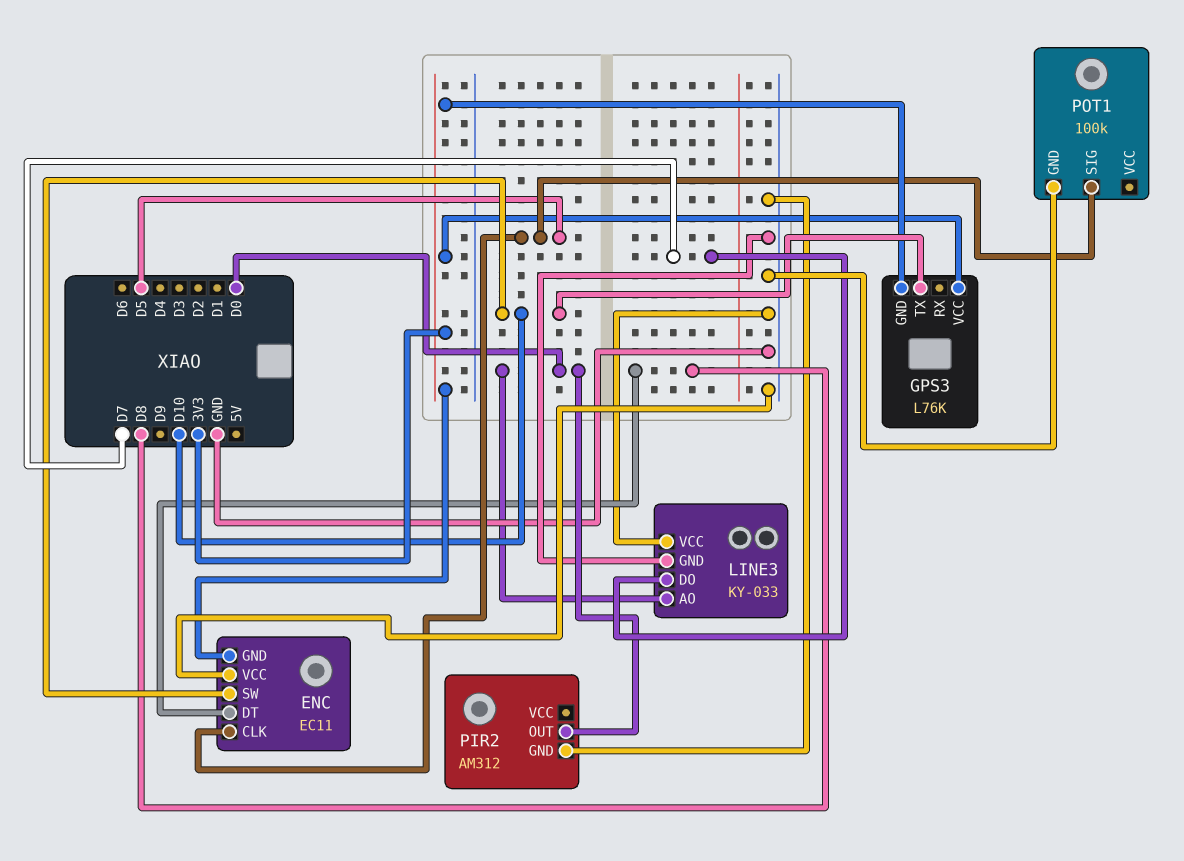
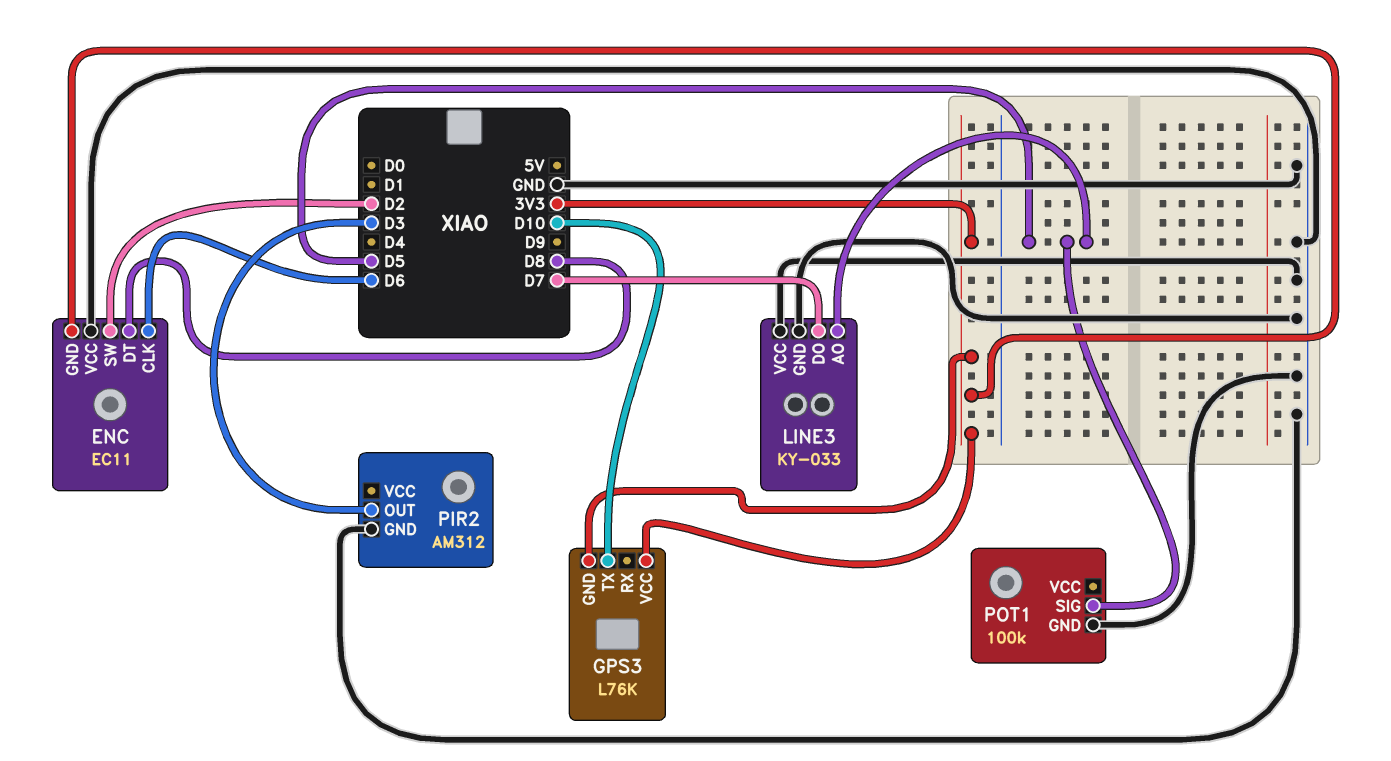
ENC pin CLK: D5 -> D6
ENC pin SW: D10 -> D2
LINE3 pin AO: D0 -> D5
PIR2 pin OUT: D0 -> D3

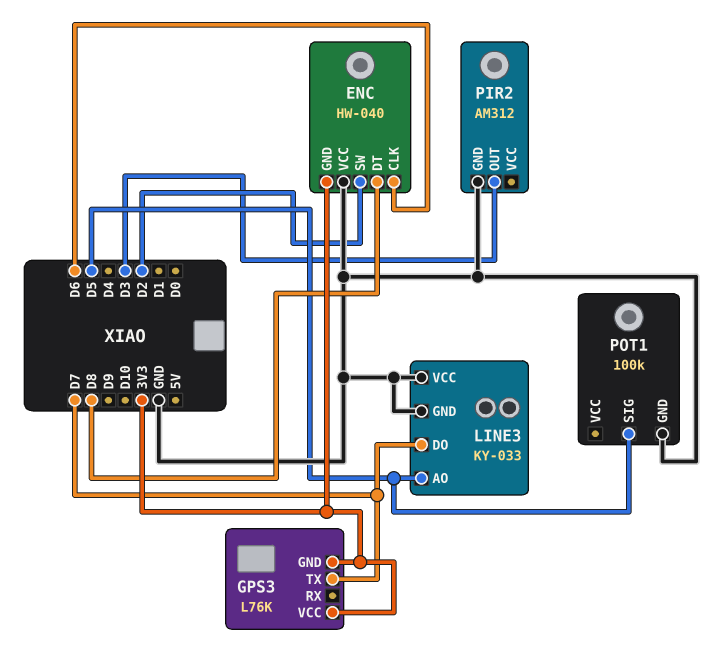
ENC: EC11 -> HW-040
GPS3 pin TX: D10 -> D7

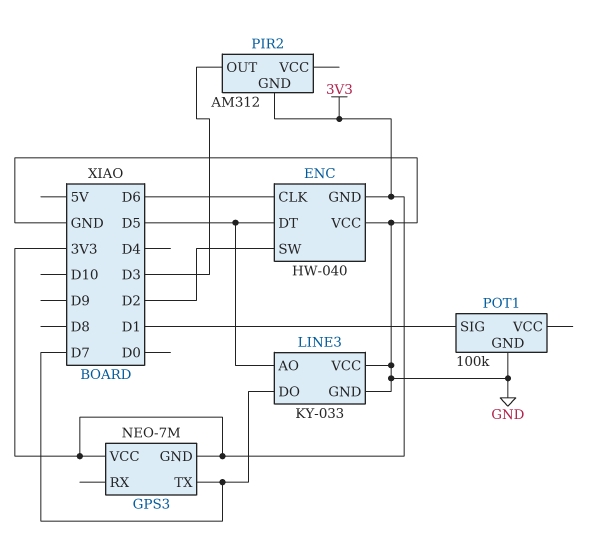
ENC pin DT: D8 -> D5
GPS3: L76K -> NEO-7M
PIR2 pin GND: GND -> 3V3
POT1 pin SIG: D5 -> D1

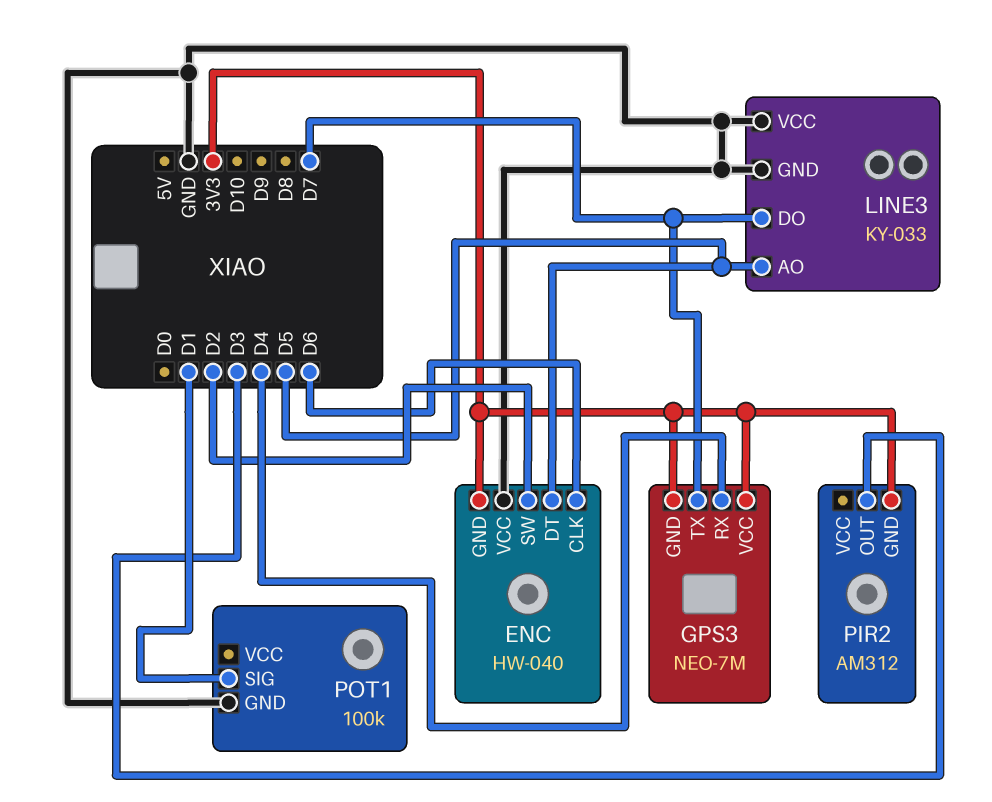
GPS3 pin RX: none -> D4

